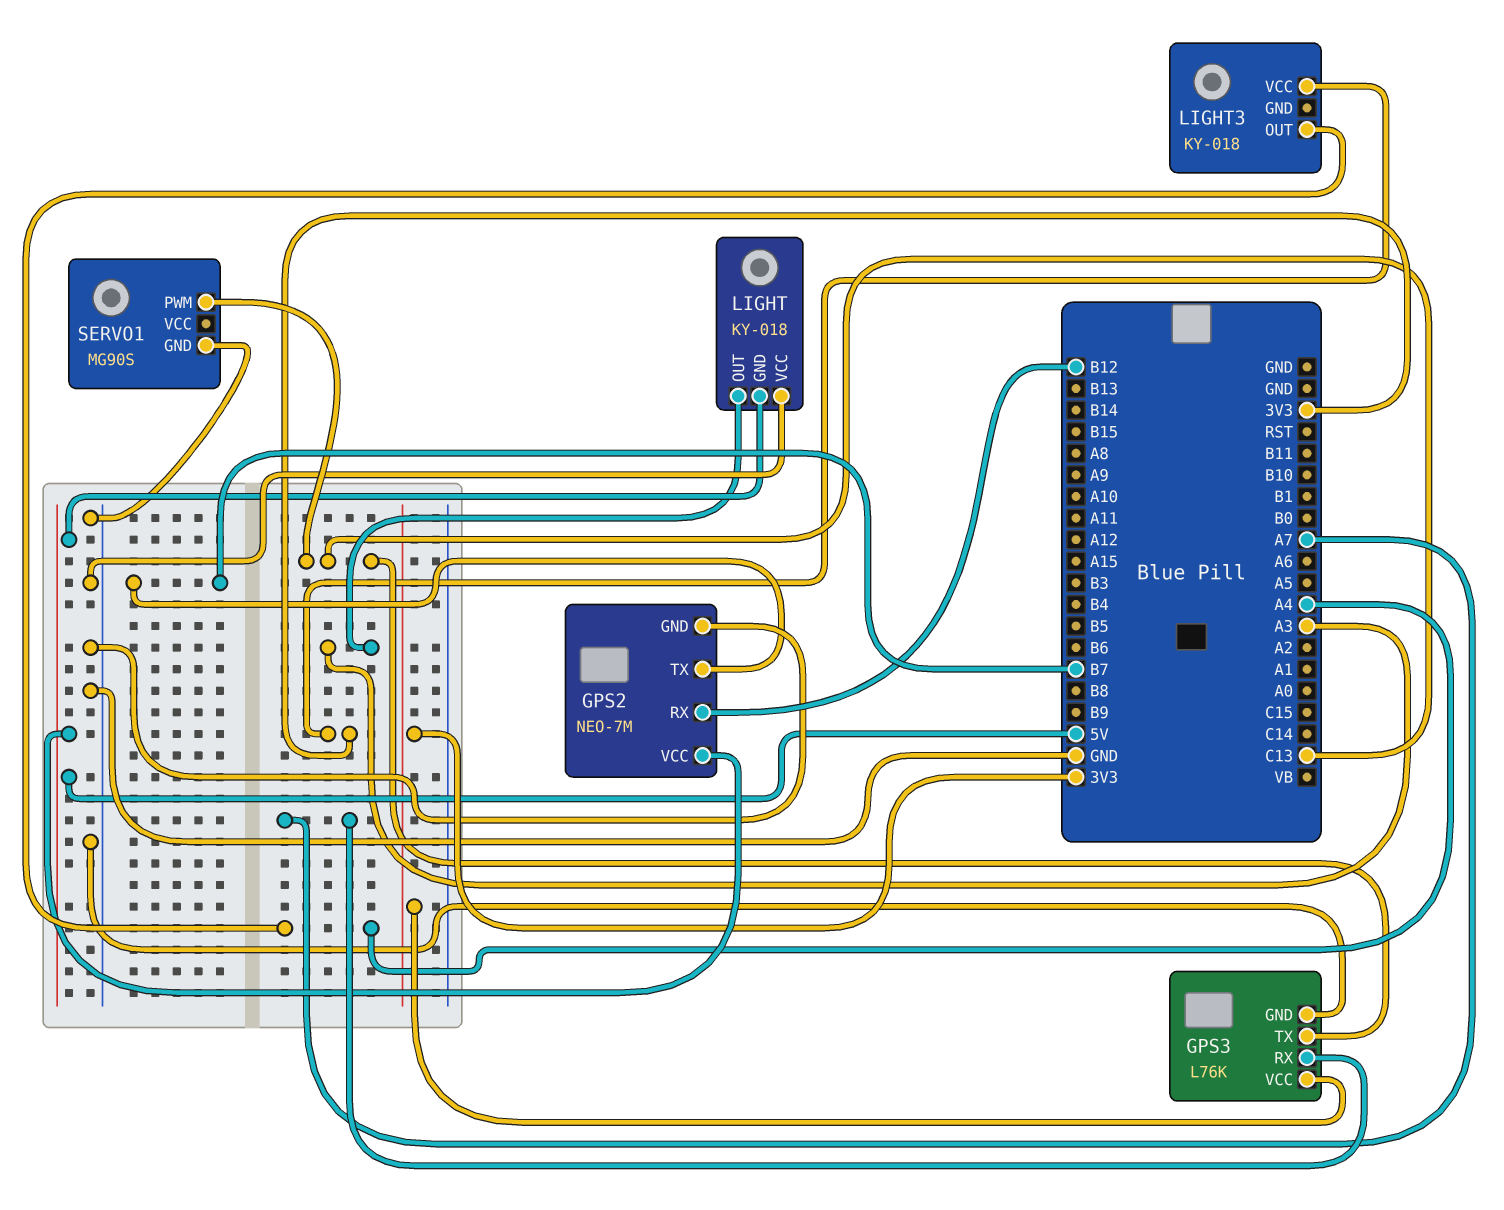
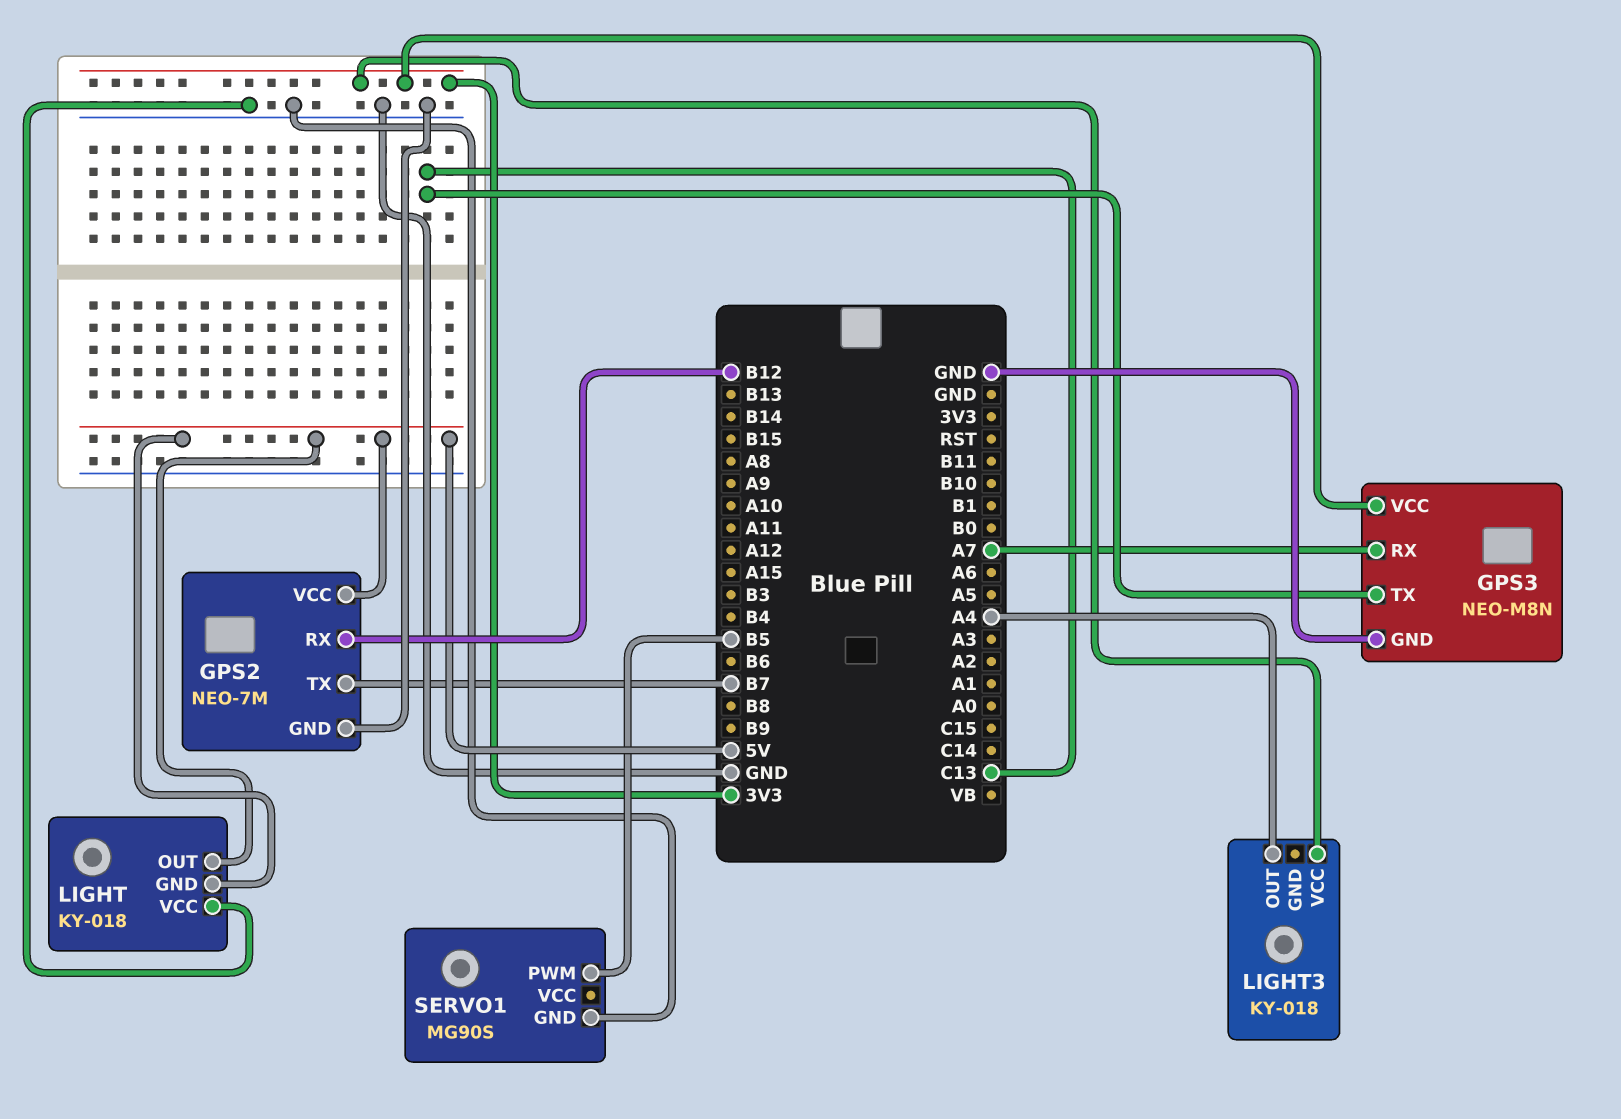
GPS3: L76K -> NEO-M8N
LIGHT pin OUT: A3 -> 5V
SERVO1 pin PWM: C13 -> B5

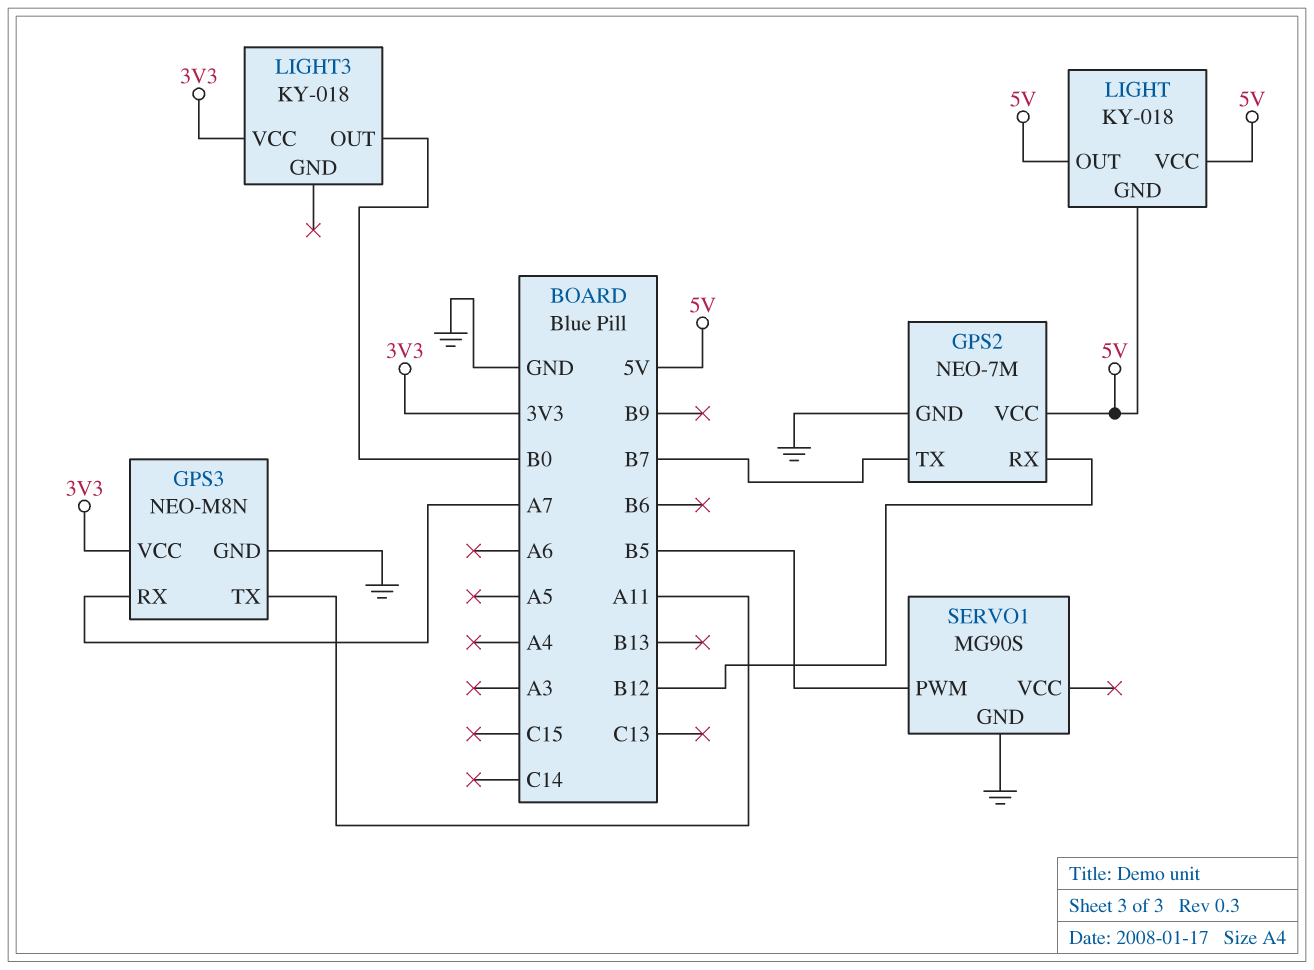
GPS3 pin TX: C13 -> A11
LIGHT pin VCC: GND -> 5V
LIGHT3 pin OUT: A4 -> B0

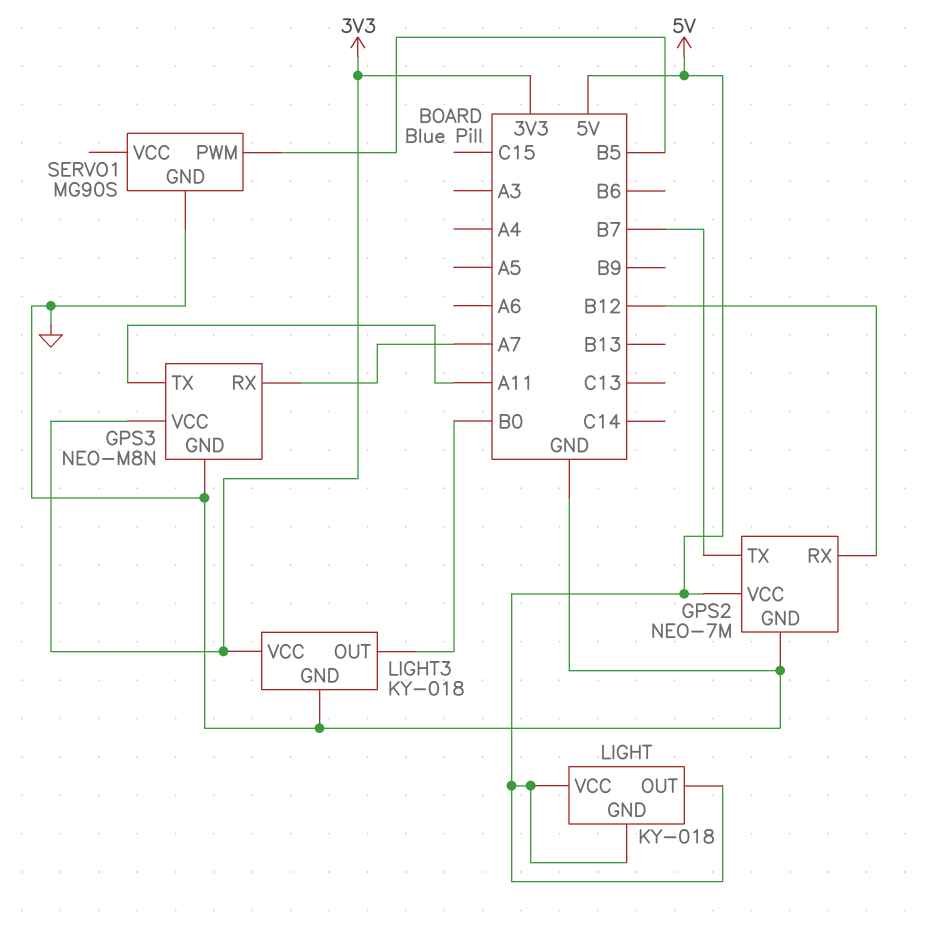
LIGHT3 pin GND: none -> GND

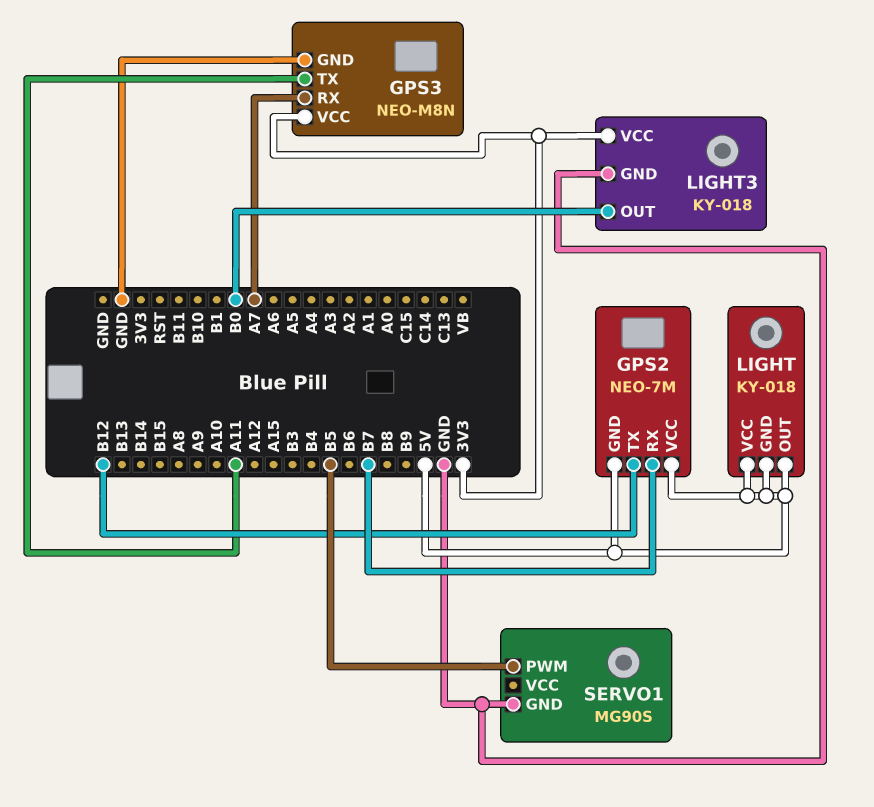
GPS2 pin GND: GND -> 5V
GPS2 pin RX: B12 -> B7
GPS2 pin TX: B7 -> B12

